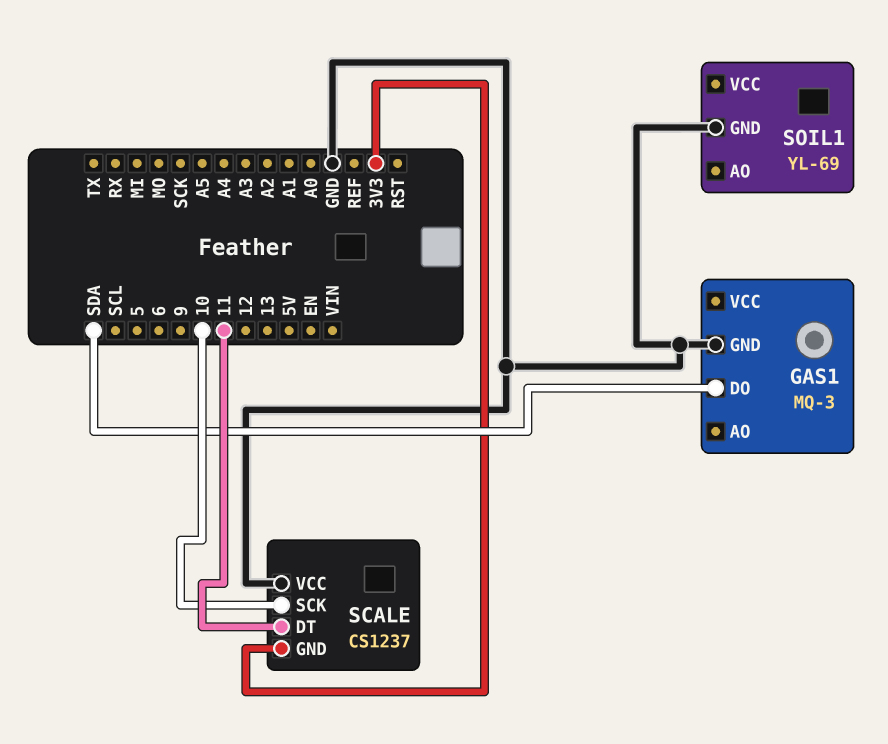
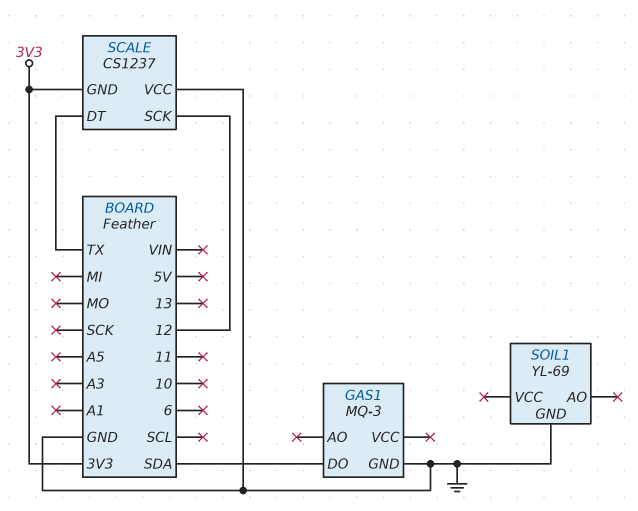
SCALE pin DT: 11 -> TX
SCALE pin SCK: 10 -> 12

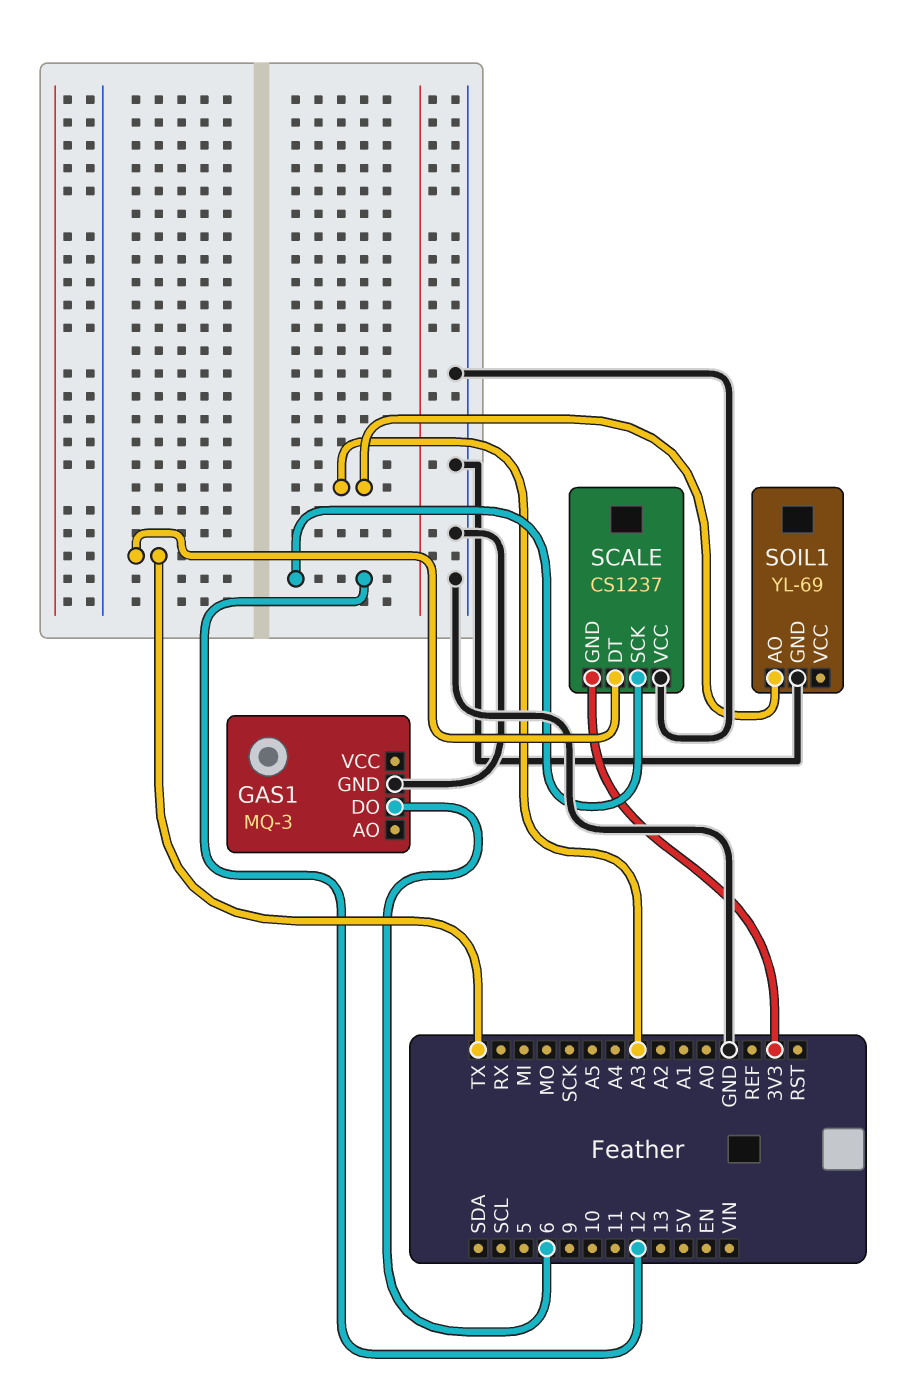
GAS1 pin DO: SDA -> 6
SOIL1 pin AO: none -> A3

